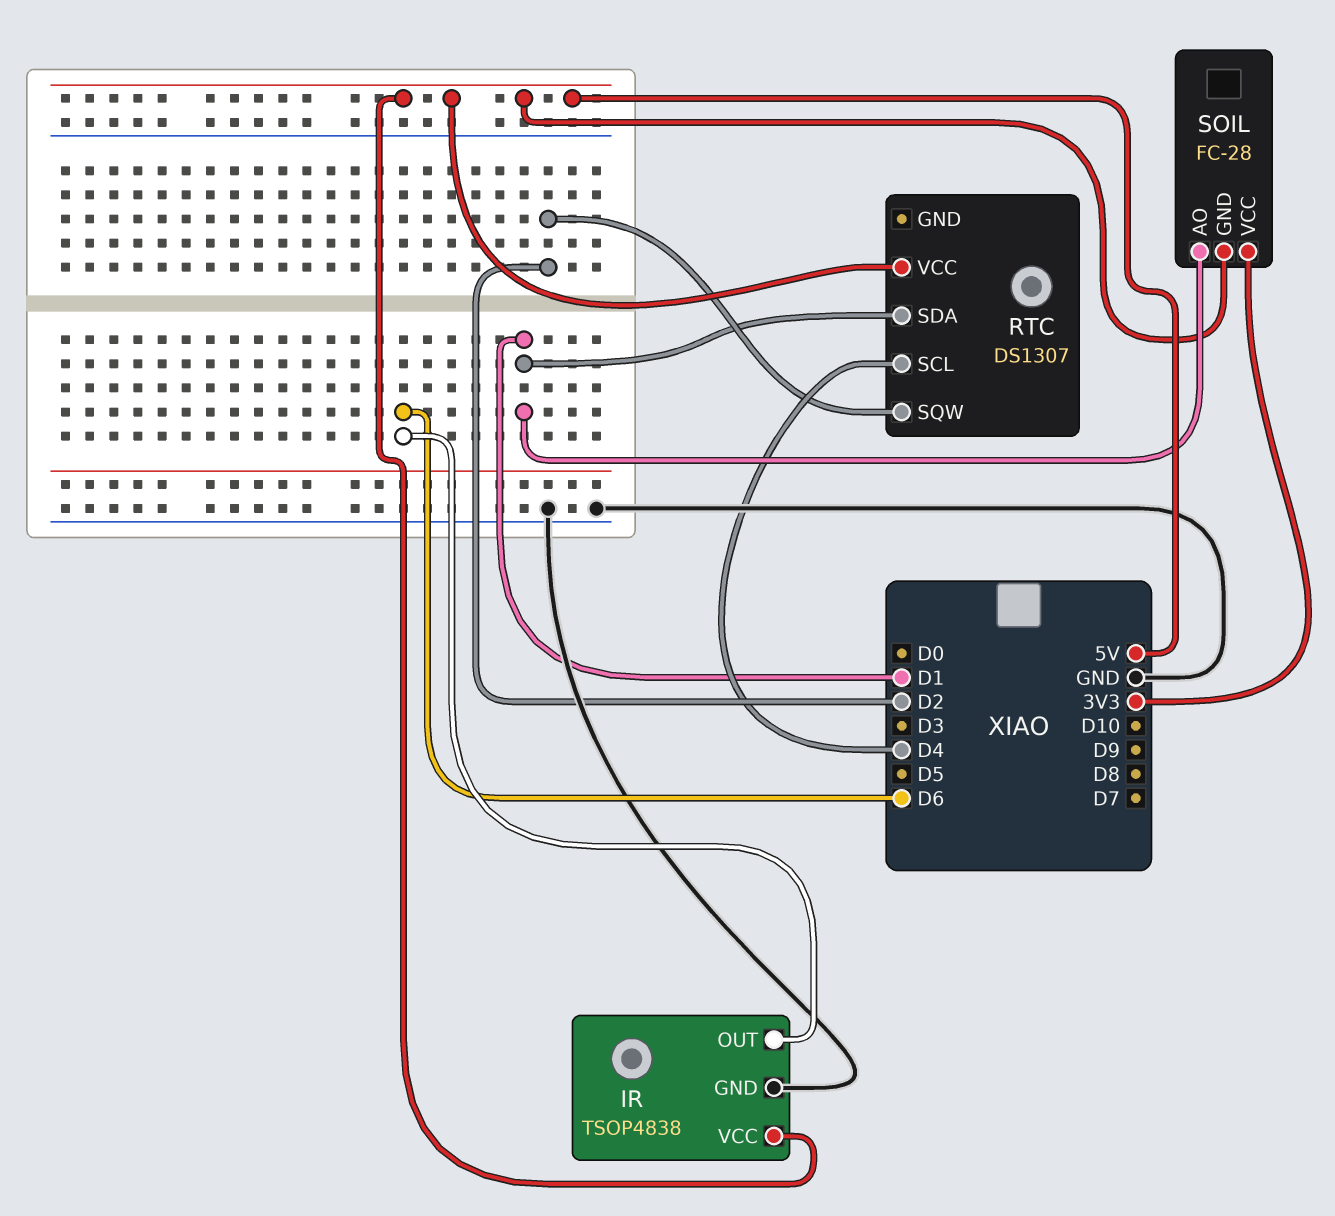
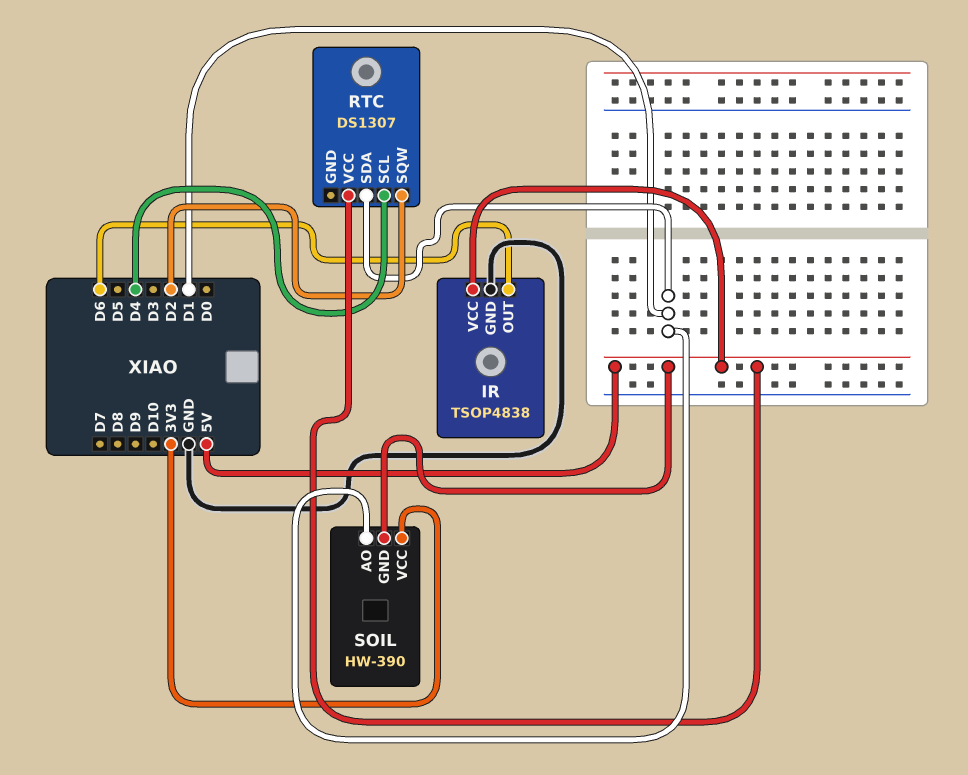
SOIL: FC-28 -> HW-390

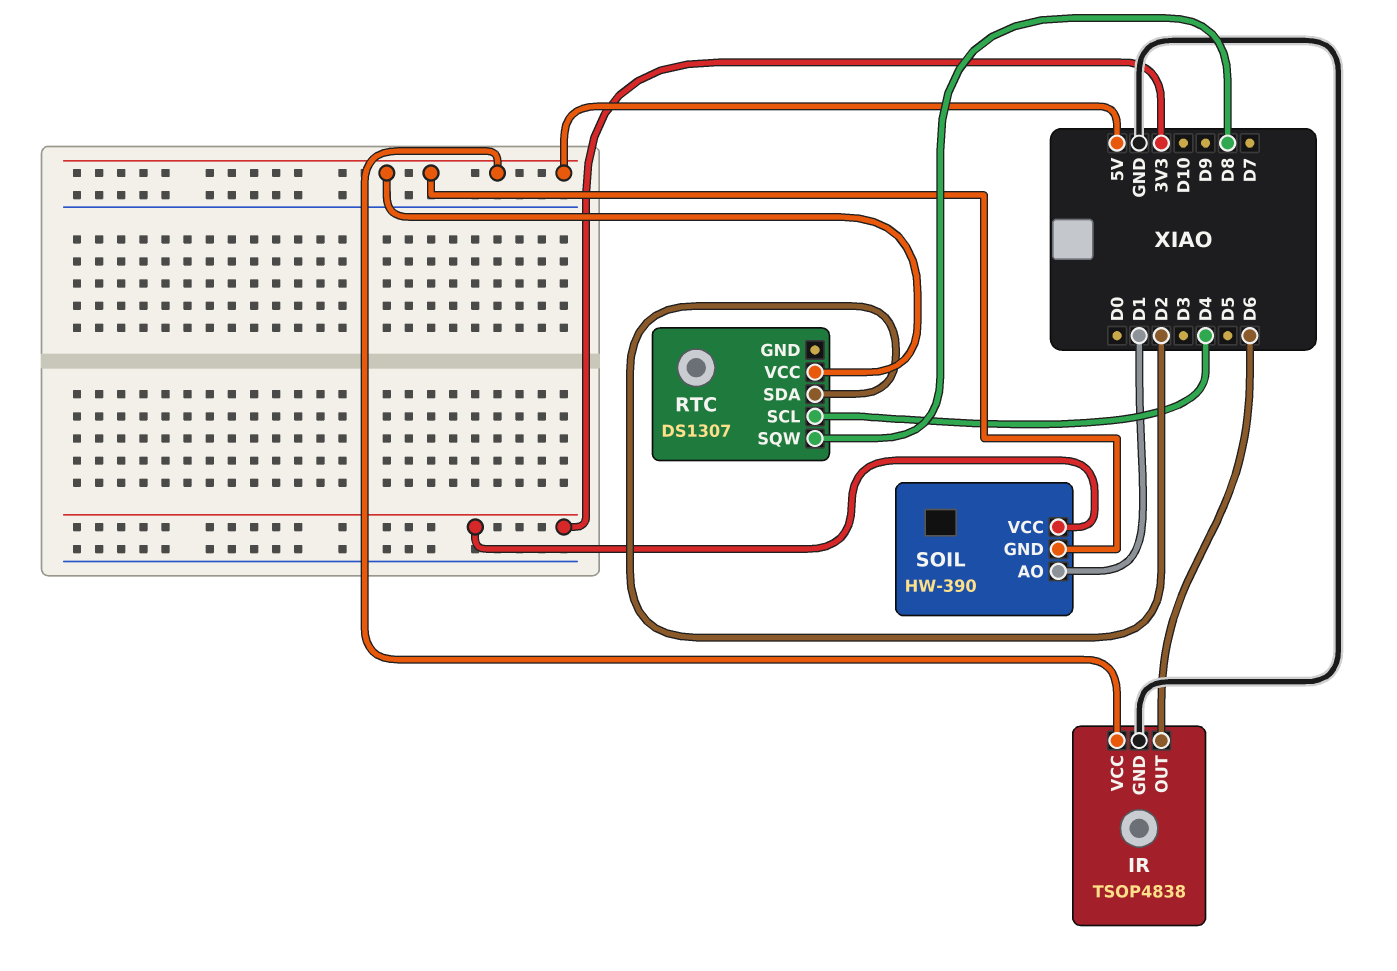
RTC pin SDA: D1 -> D2
RTC pin SQW: D2 -> D8

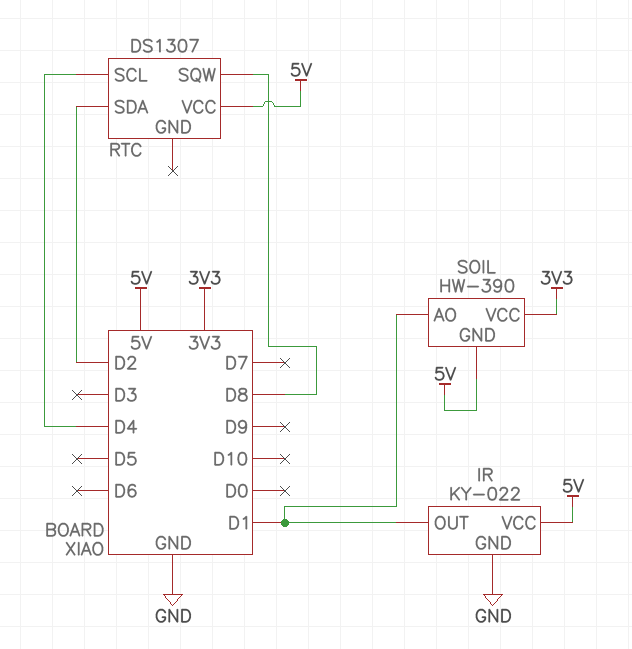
IR: TSOP4838 -> KY-022
IR pin OUT: D6 -> D1

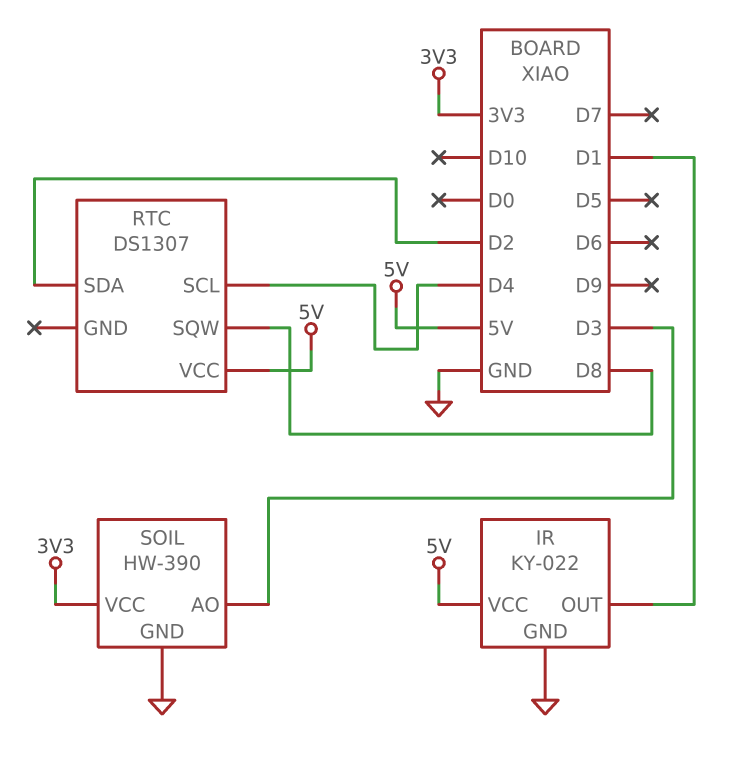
SOIL pin AO: D1 -> D3
SOIL pin GND: 5V -> GND

